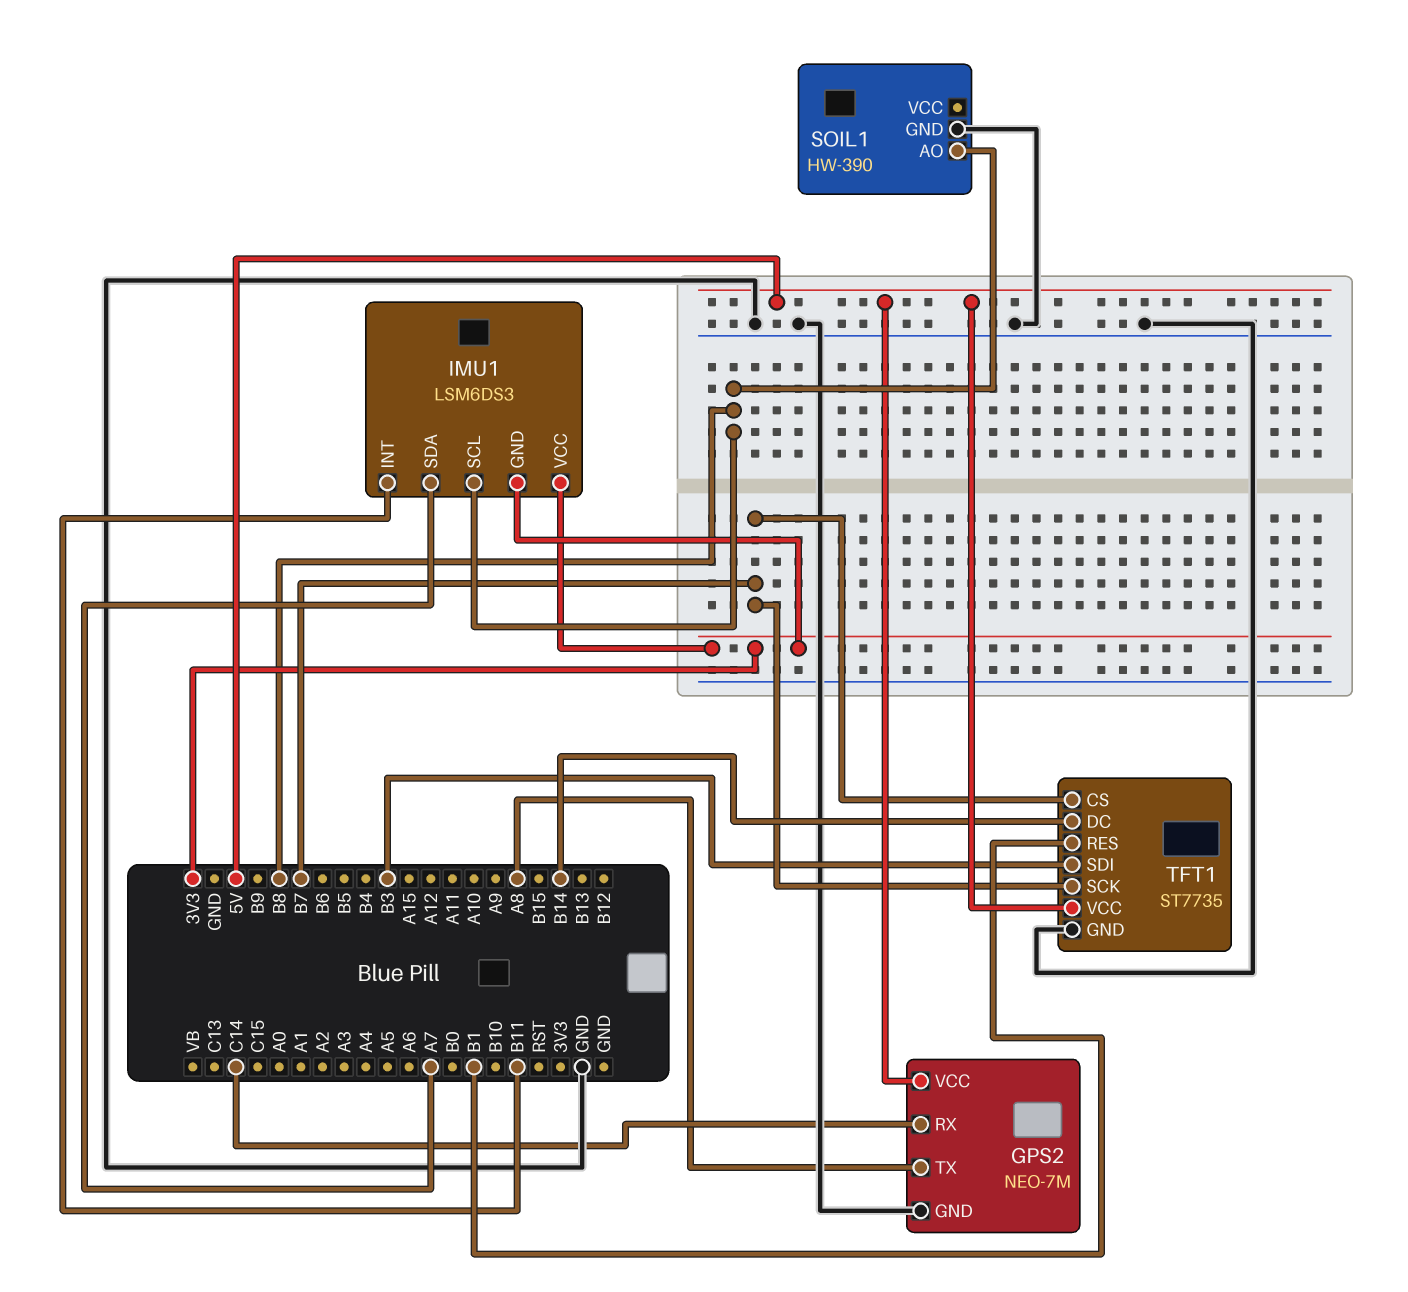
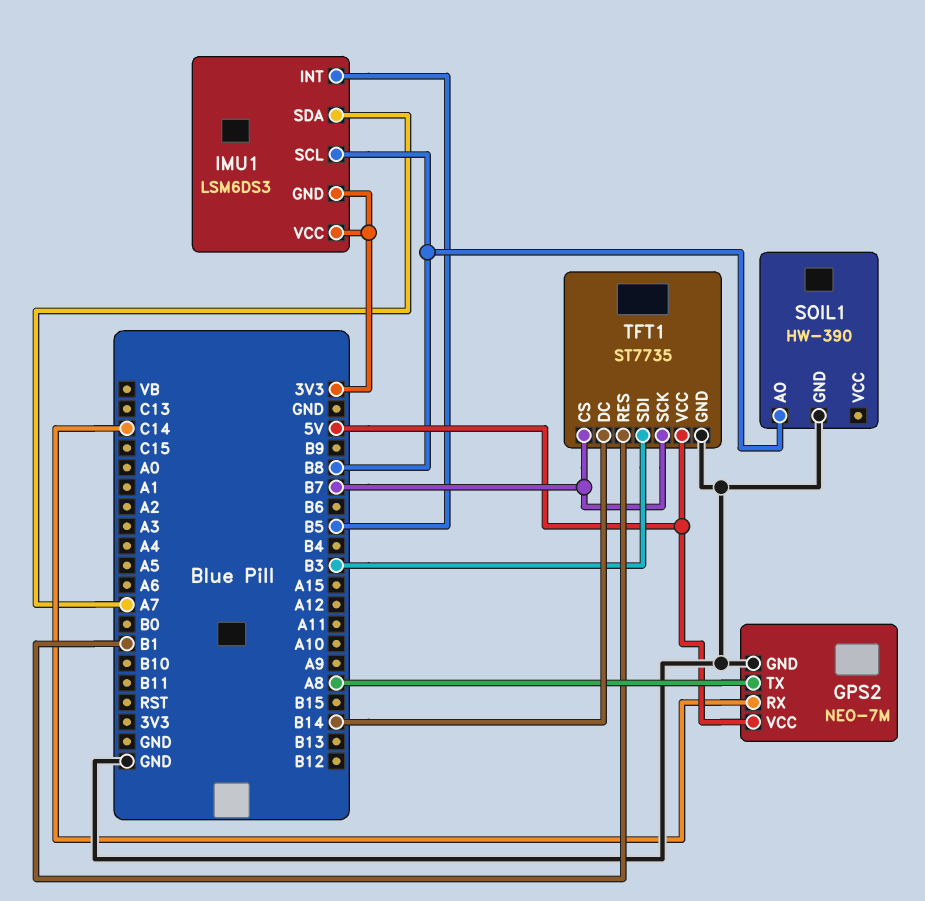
IMU1 pin INT: B11 -> B5

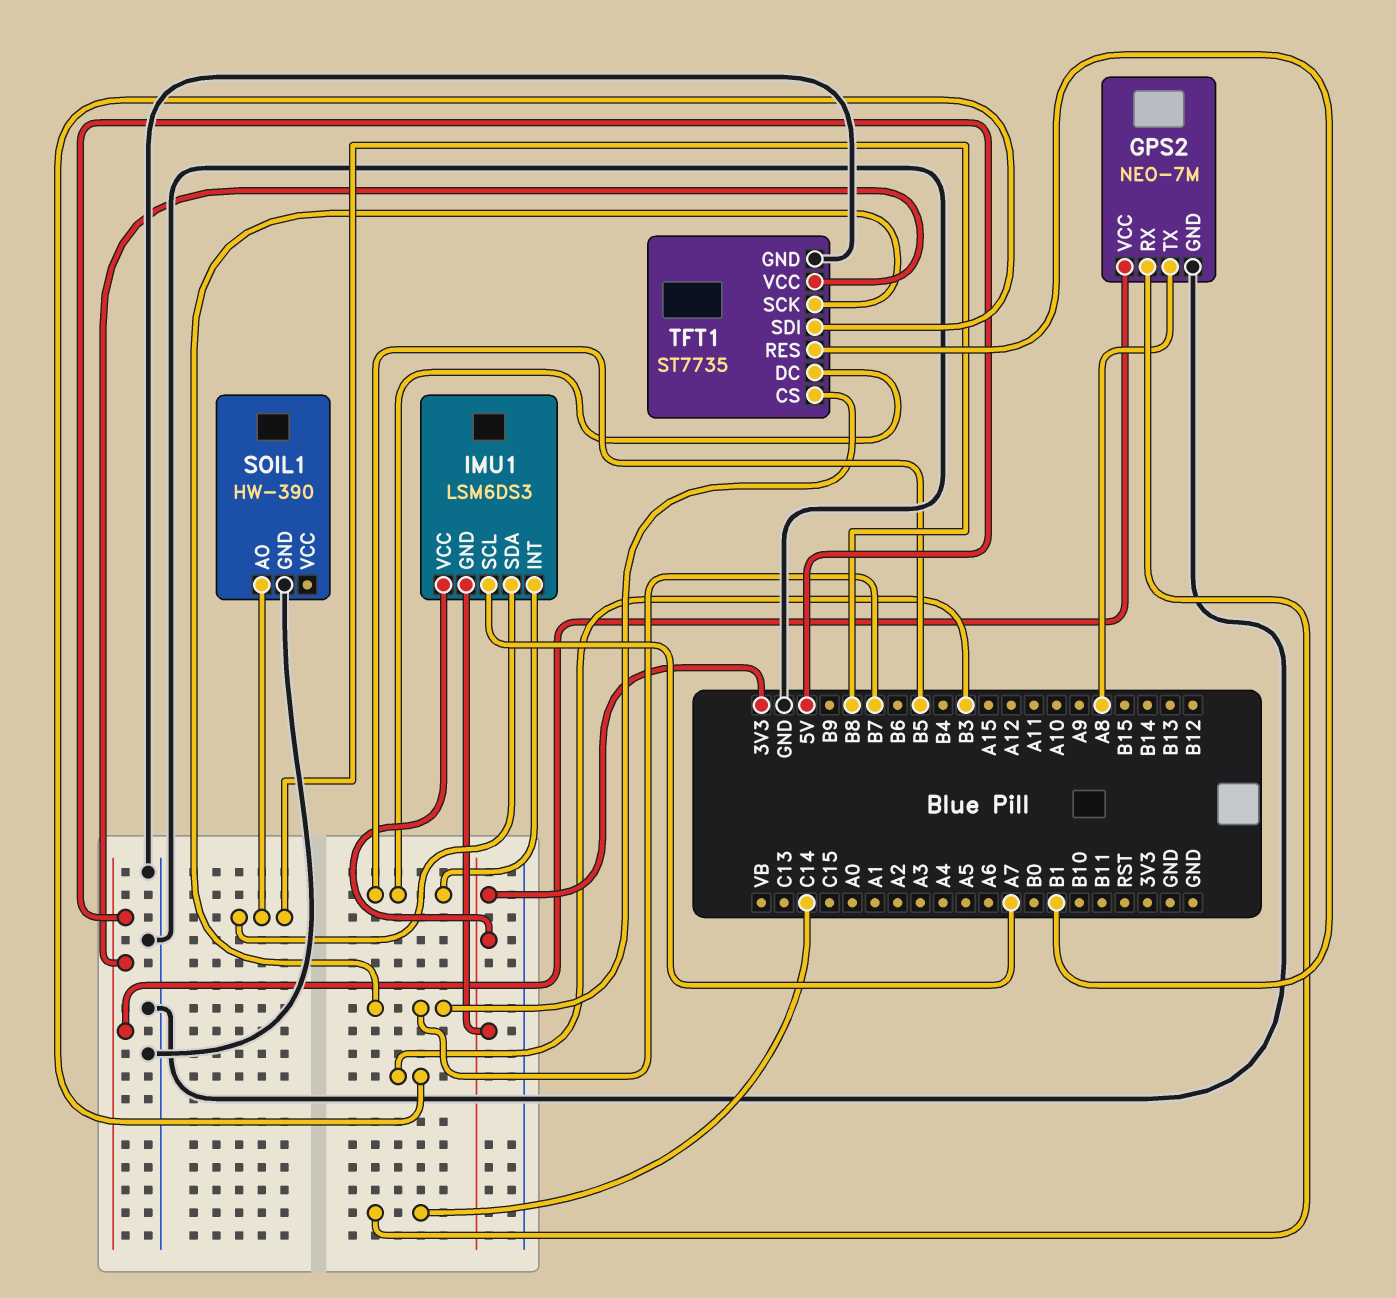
IMU1 pin SCL: B8 -> A7
IMU1 pin SDA: A7 -> B8
TFT1 pin DC: B14 -> B5

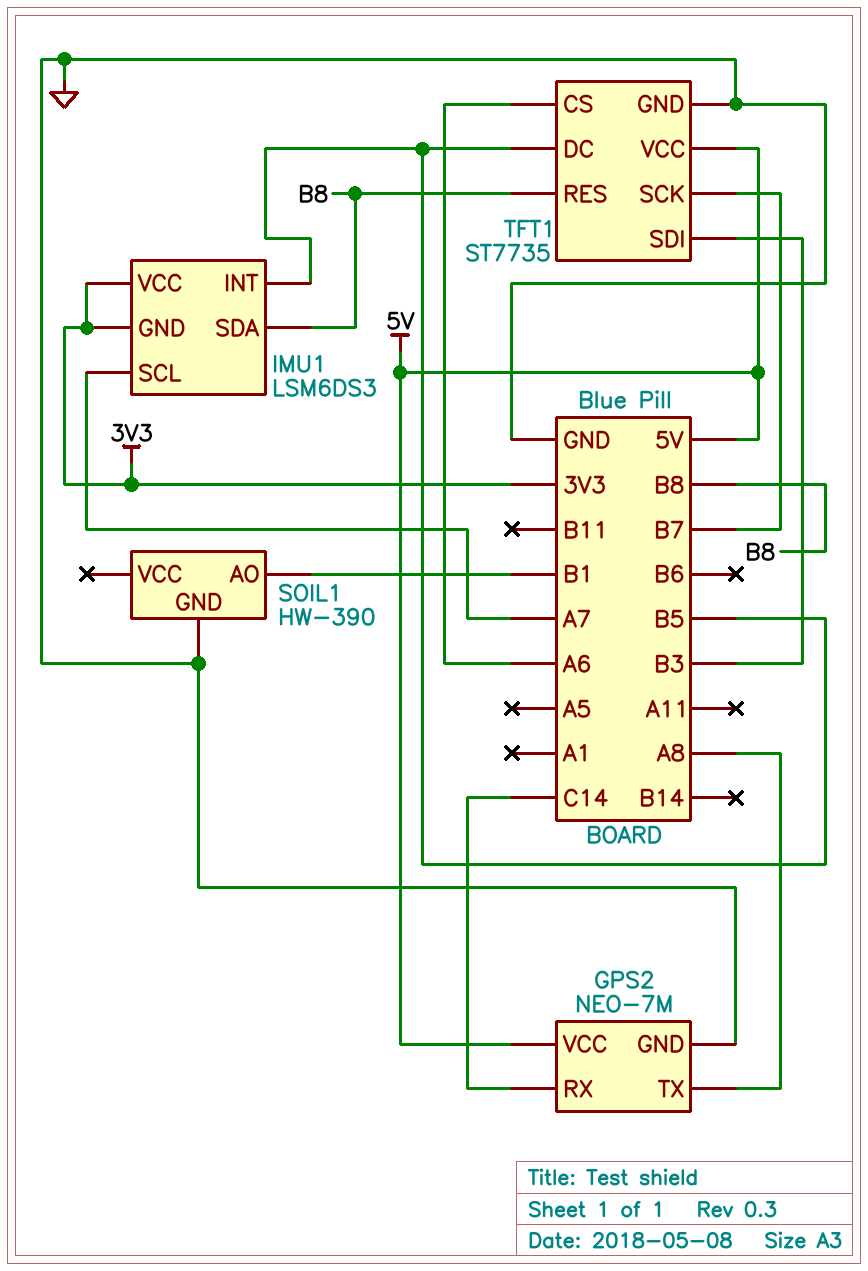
SOIL1 pin AO: B8 -> B1
TFT1 pin CS: B7 -> A6
TFT1 pin RES: B1 -> B8

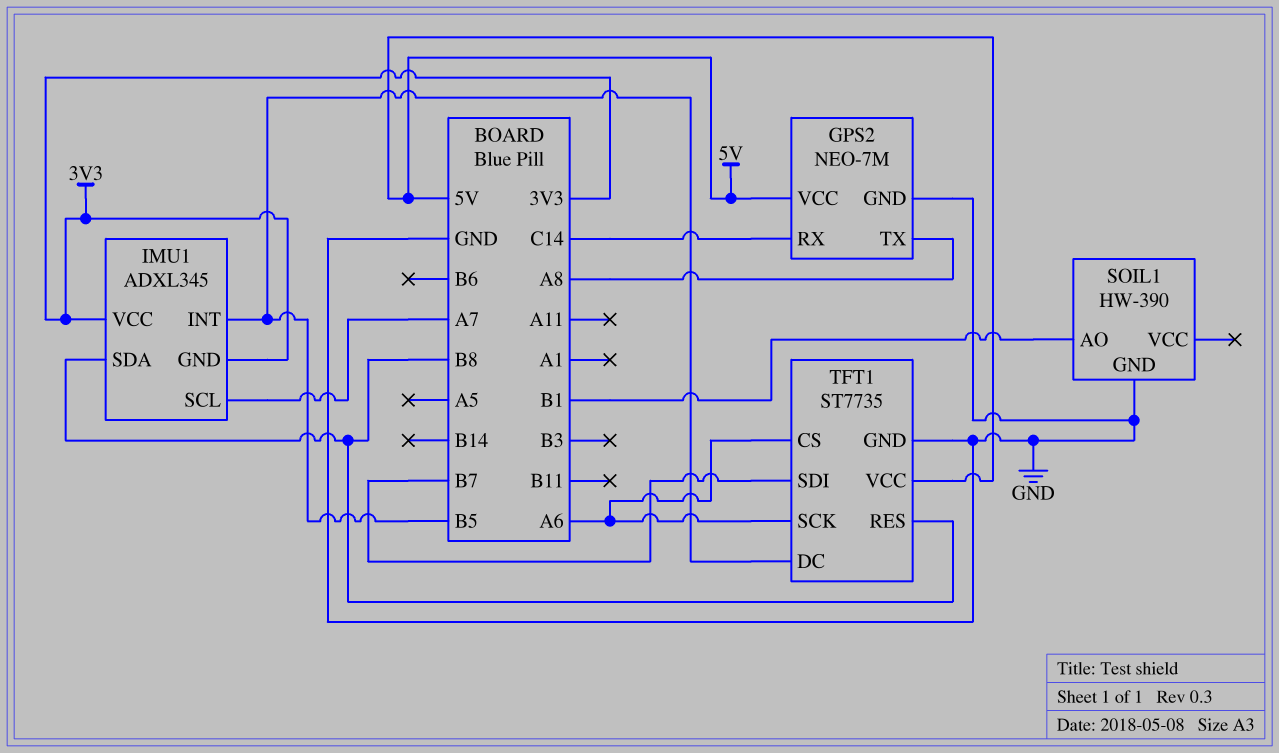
IMU1: LSM6DS3 -> ADXL345
TFT1 pin SCK: B7 -> A6
TFT1 pin SDI: B3 -> B7

